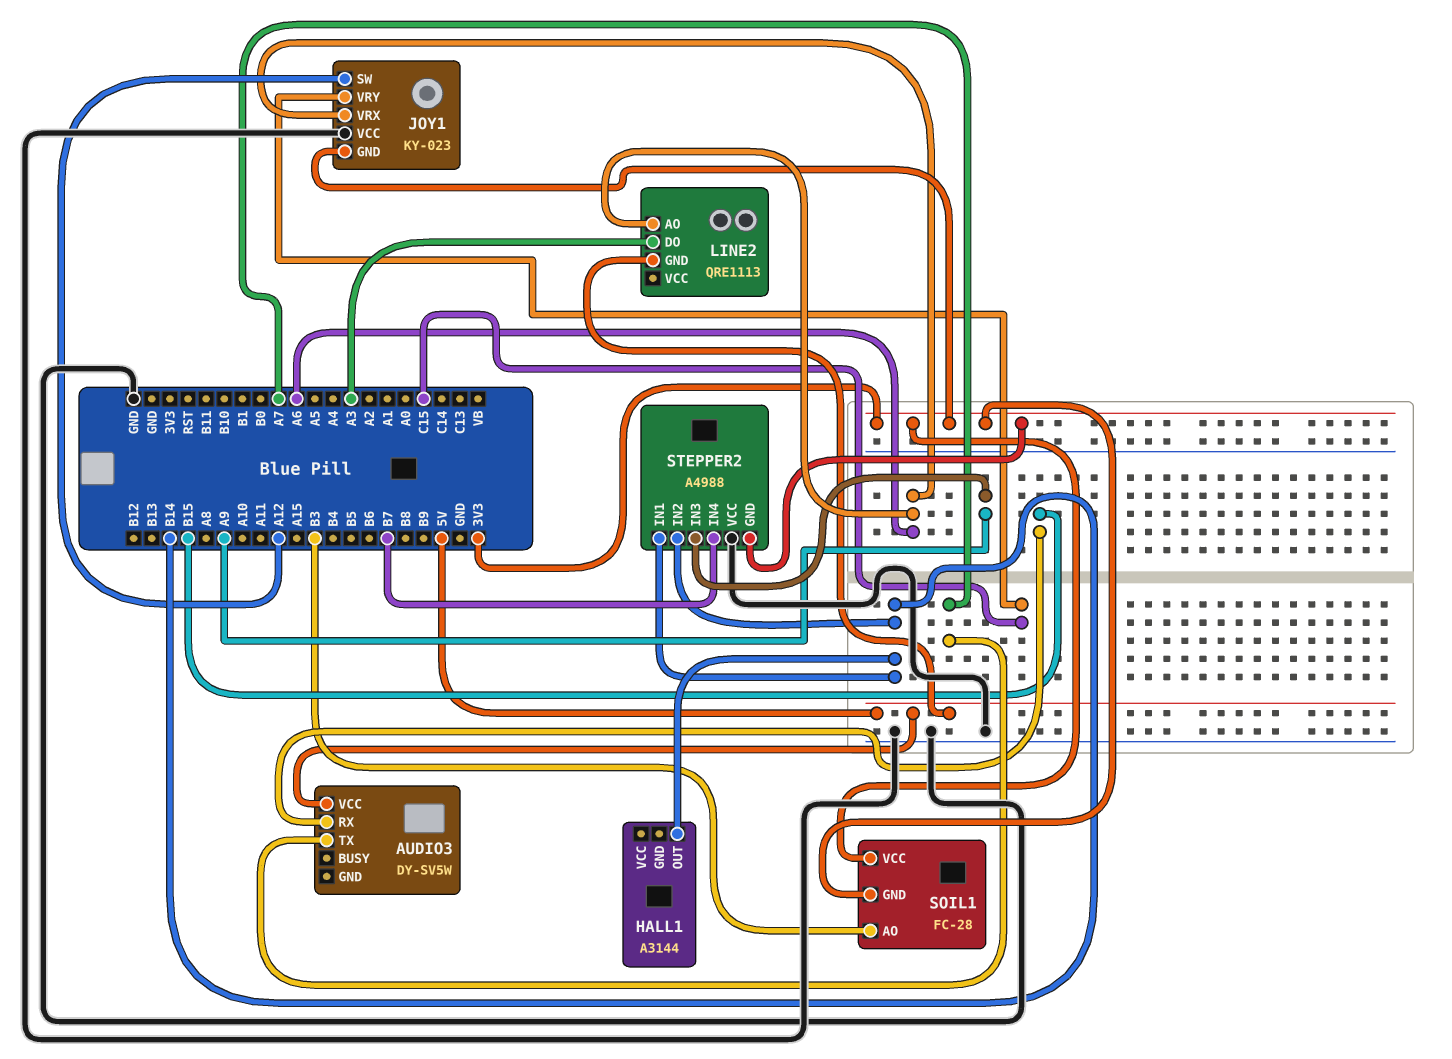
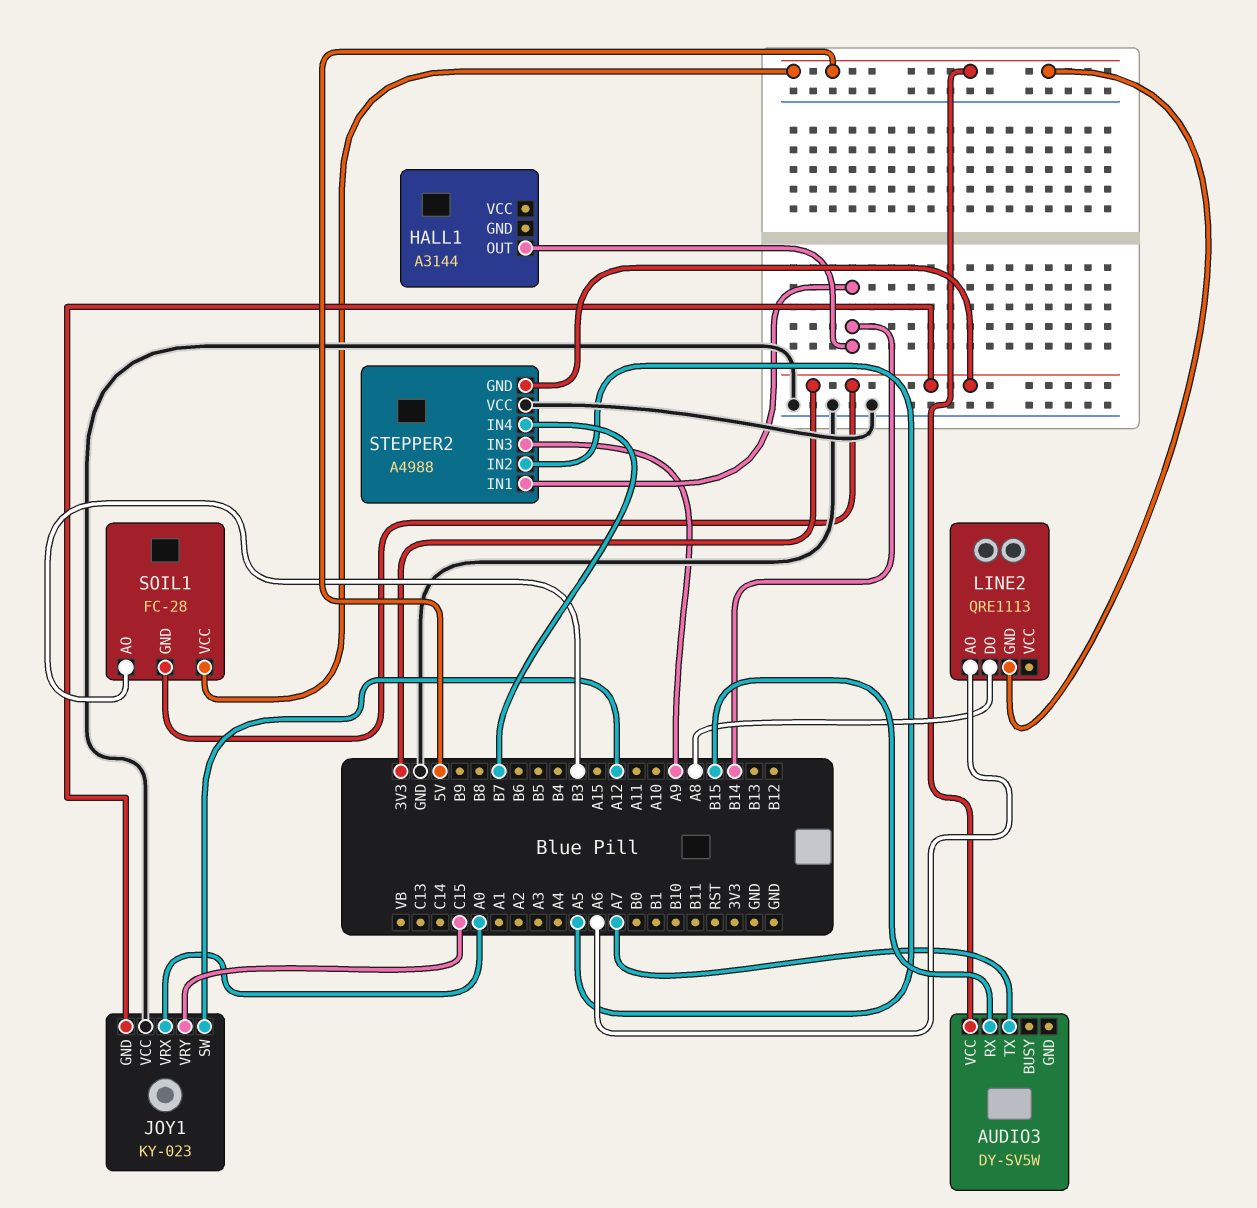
JOY1 pin VRX: A6 -> A0
LINE2 pin DO: A3 -> A8
SOIL1 pin VCC: 3V3 -> 5V
STEPPER2 pin IN2: B14 -> A5

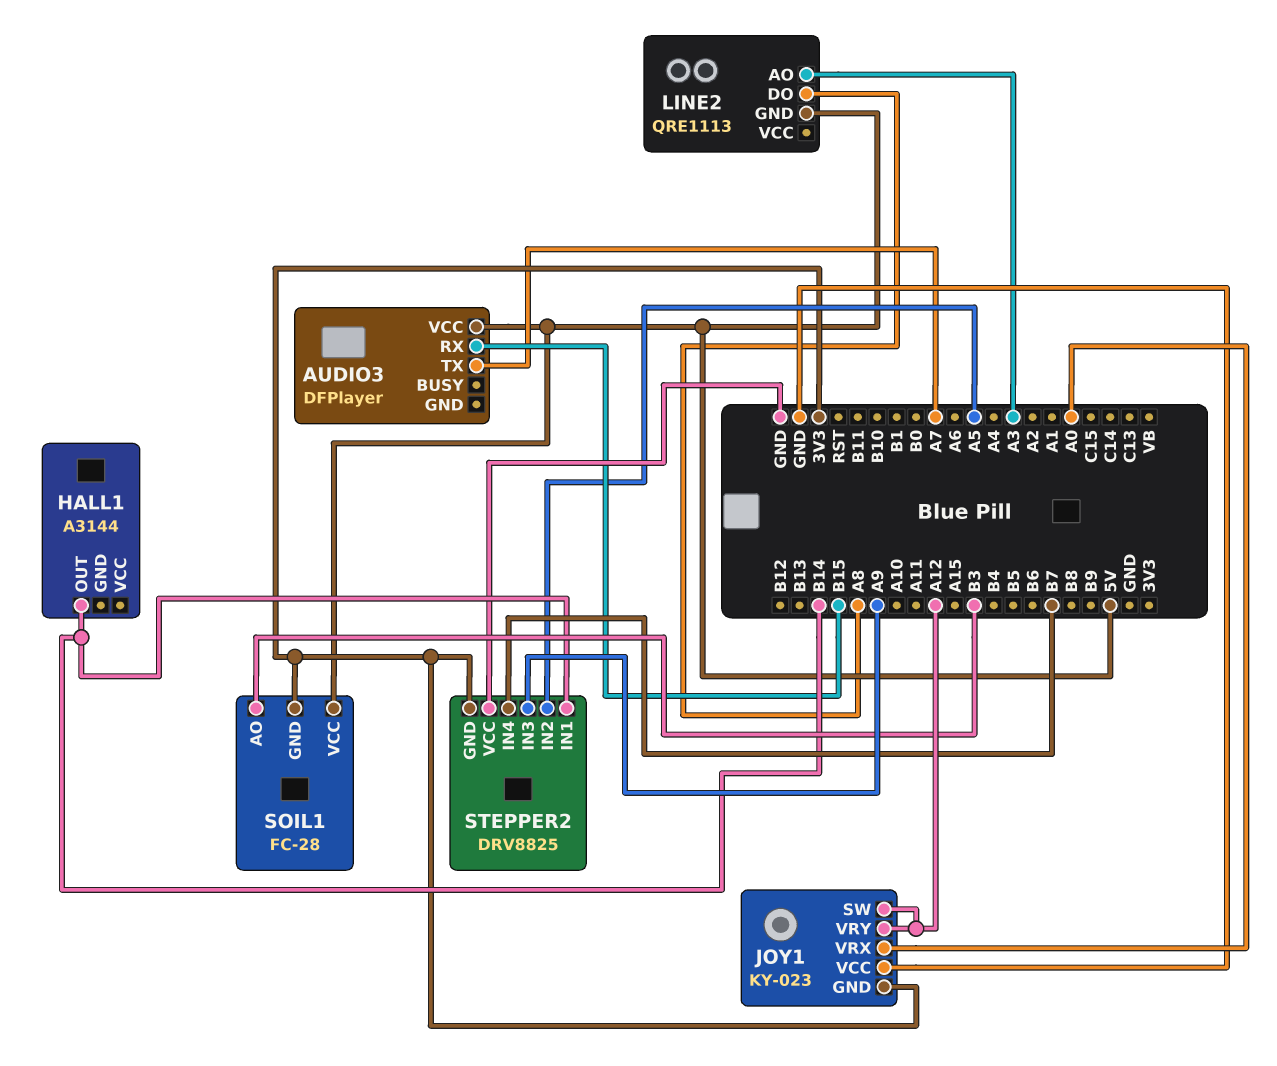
AUDIO3: DY-SV5W -> DFPlayer
JOY1 pin VRY: C15 -> A12
LINE2 pin AO: A6 -> A3
STEPPER2: A4988 -> DRV8825

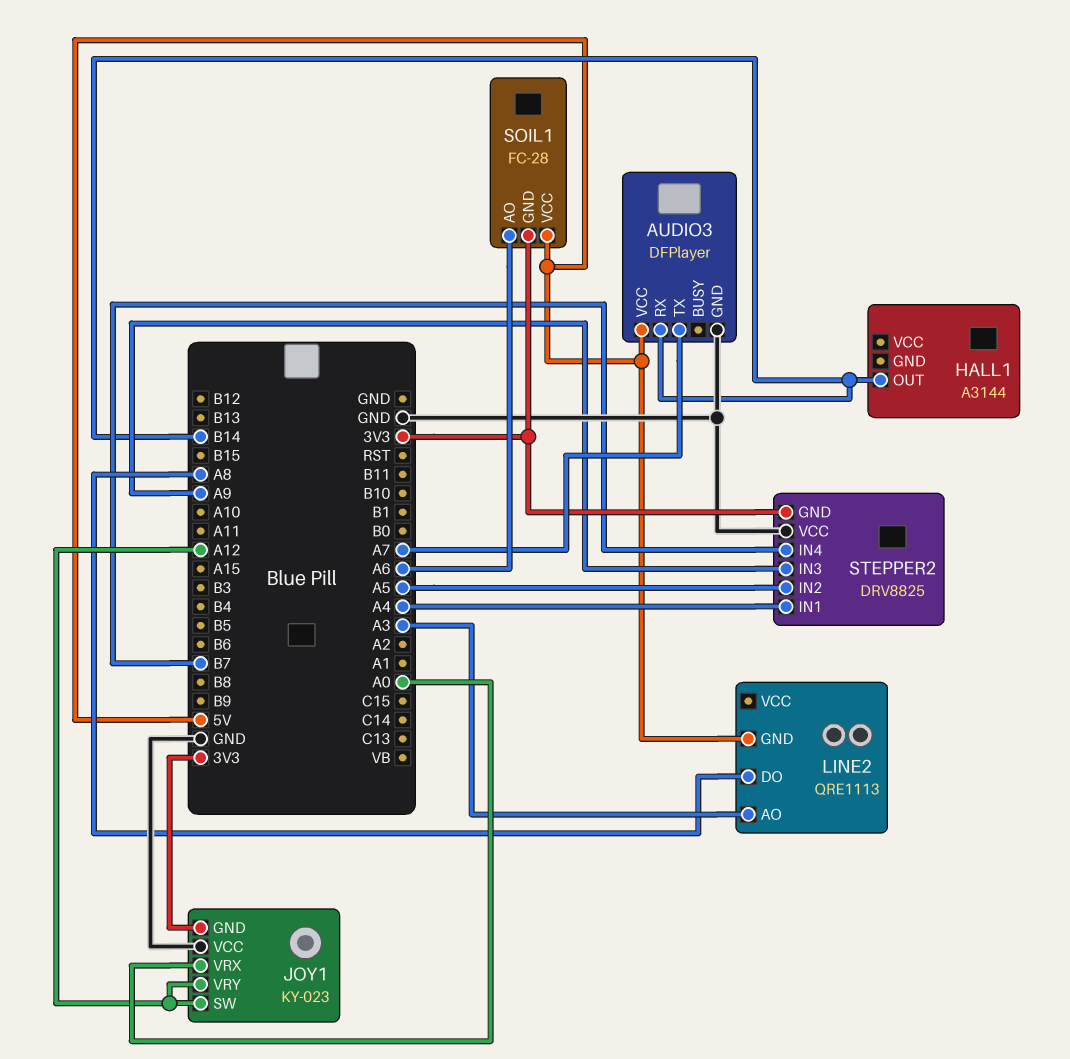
AUDIO3 pin GND: none -> GND
AUDIO3 pin RX: B15 -> B14
SOIL1 pin AO: B3 -> A6
STEPPER2 pin IN1: B14 -> A4

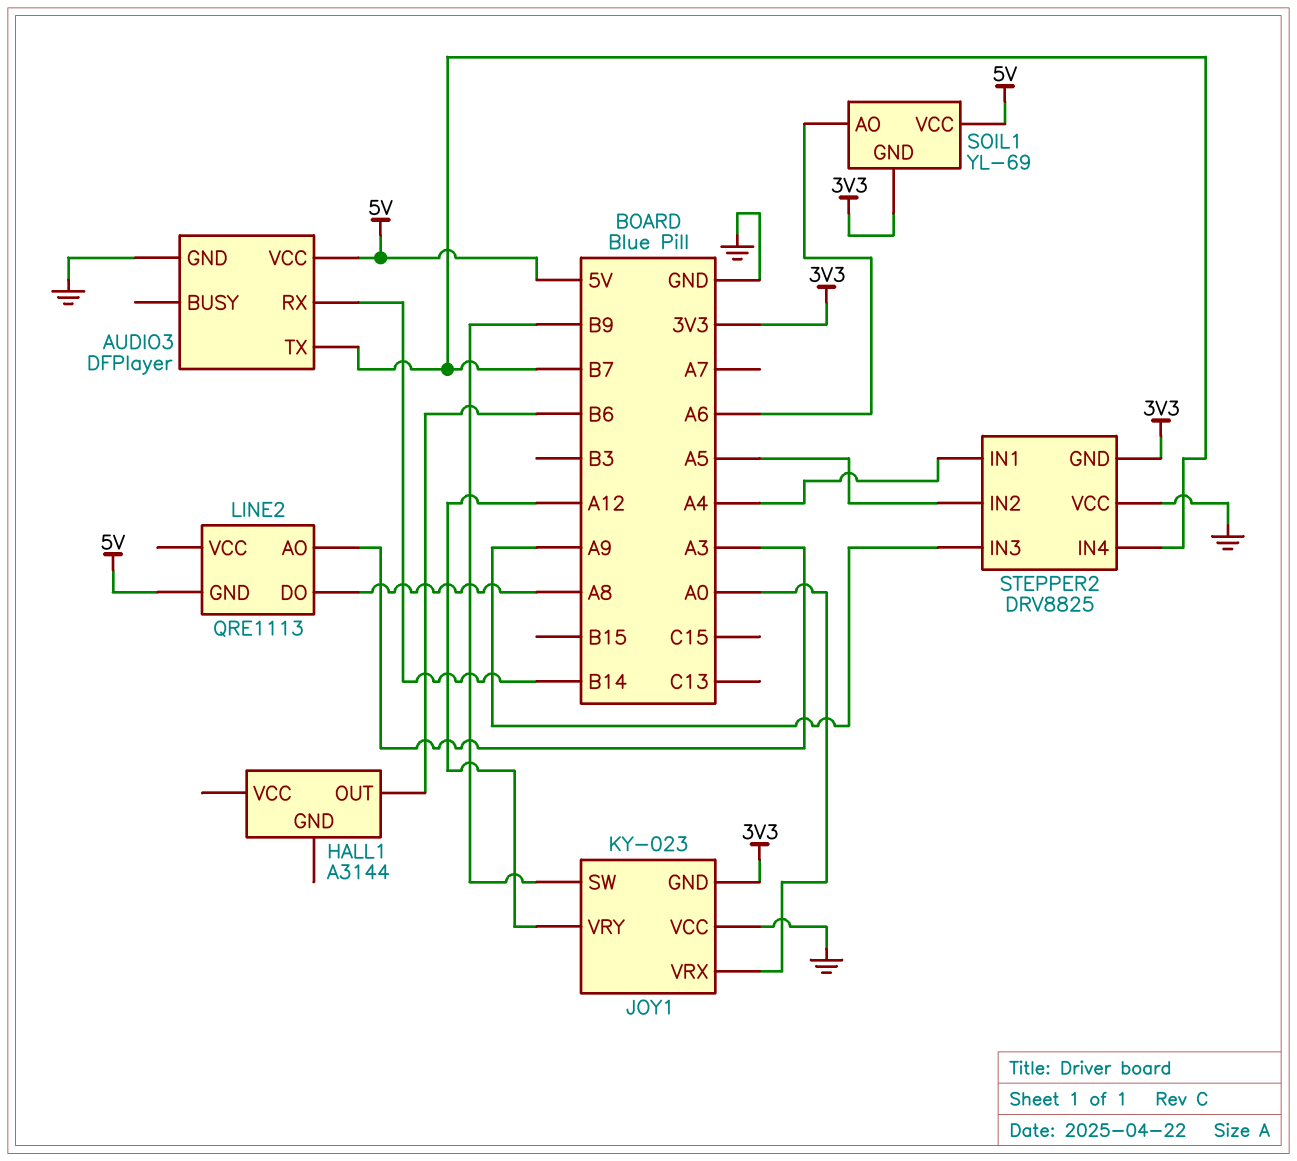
AUDIO3 pin TX: A7 -> B7
HALL1 pin OUT: B14 -> B6
JOY1 pin SW: A12 -> B9
SOIL1: FC-28 -> YL-69

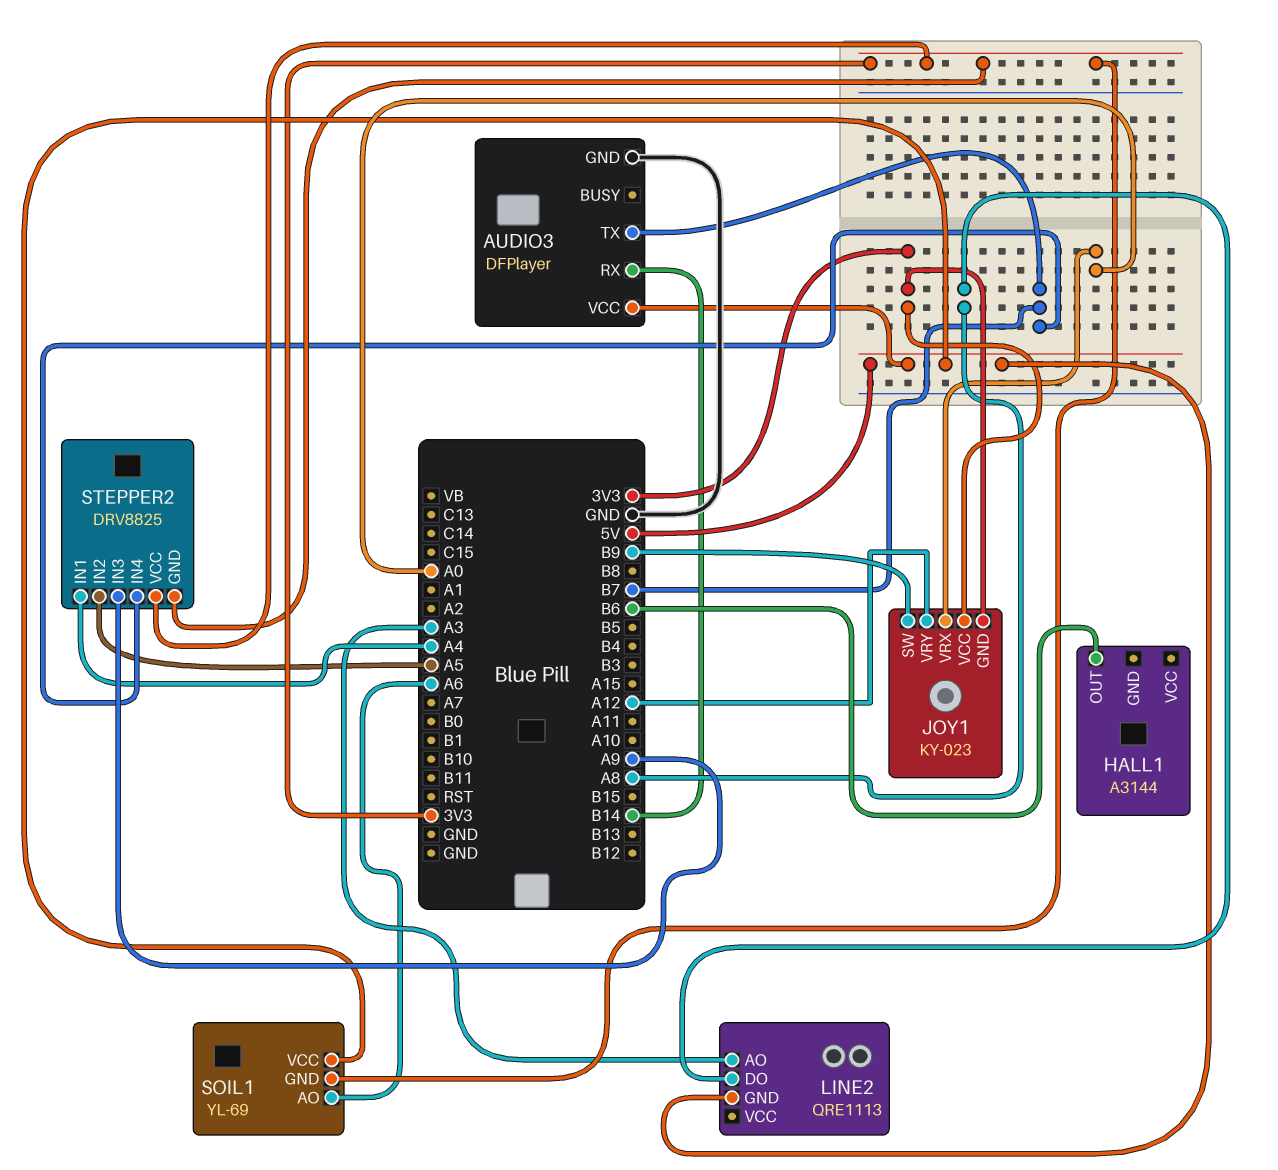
JOY1 pin VCC: GND -> 3V3
STEPPER2 pin VCC: GND -> 3V3

